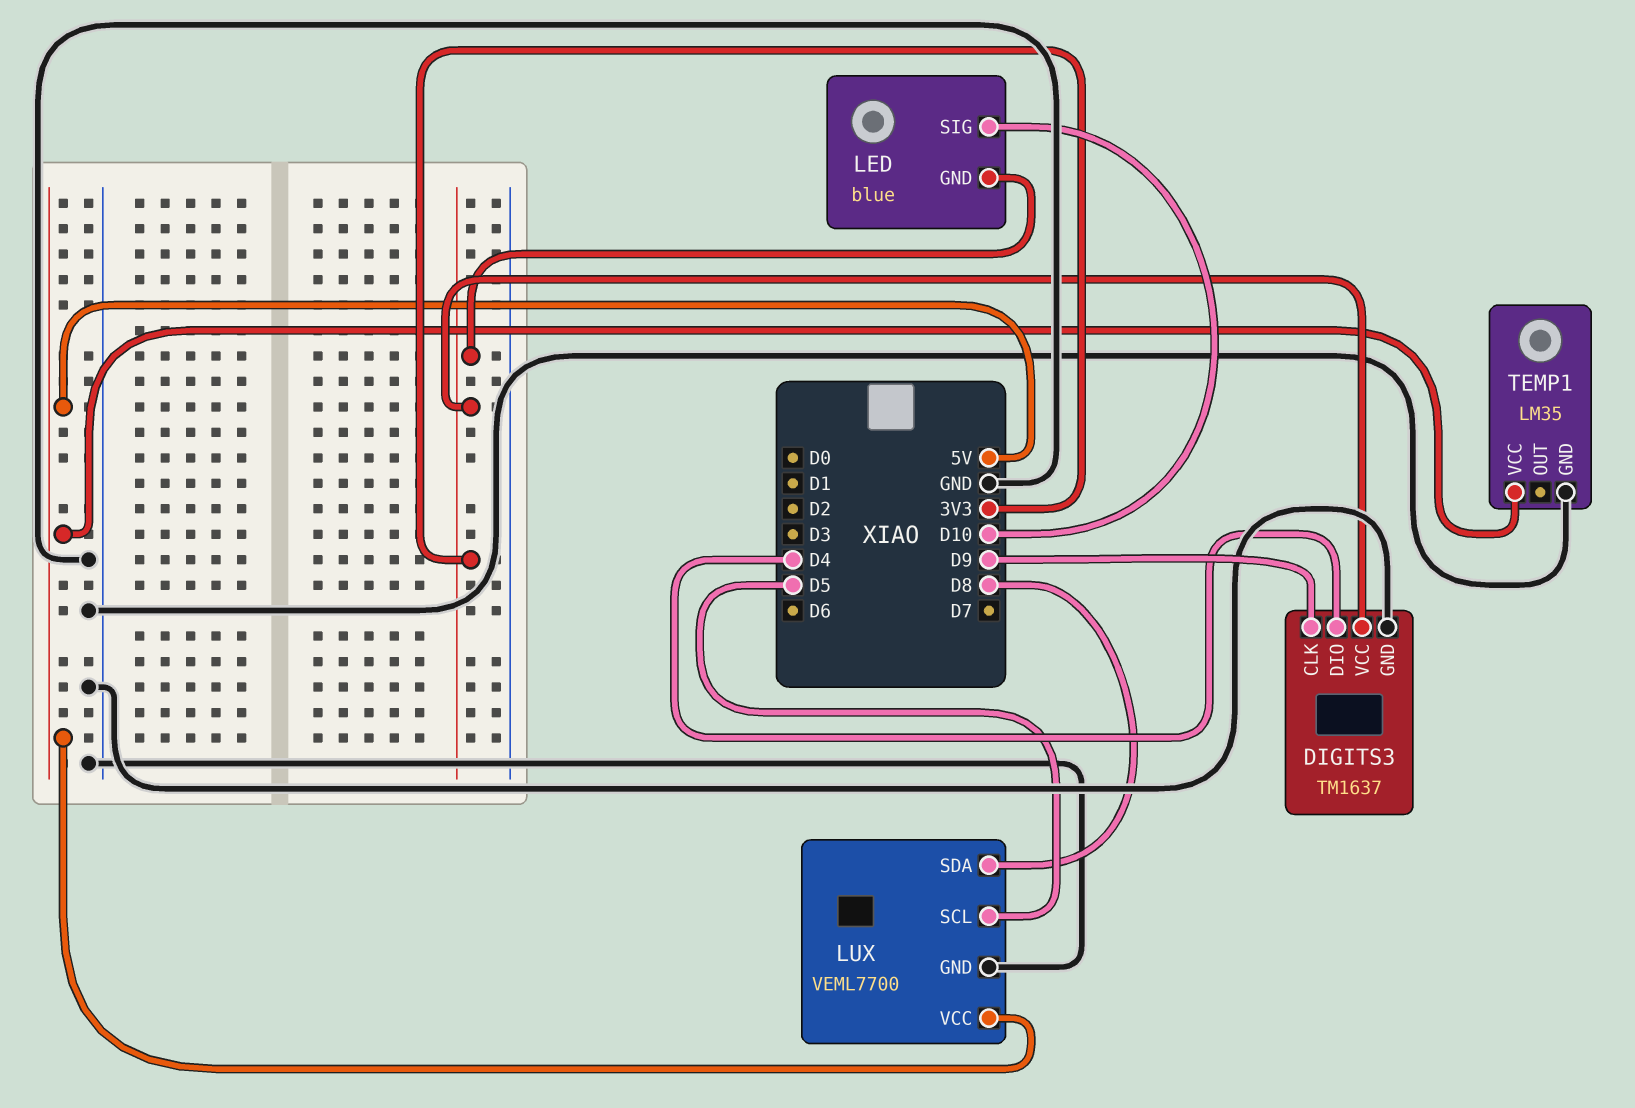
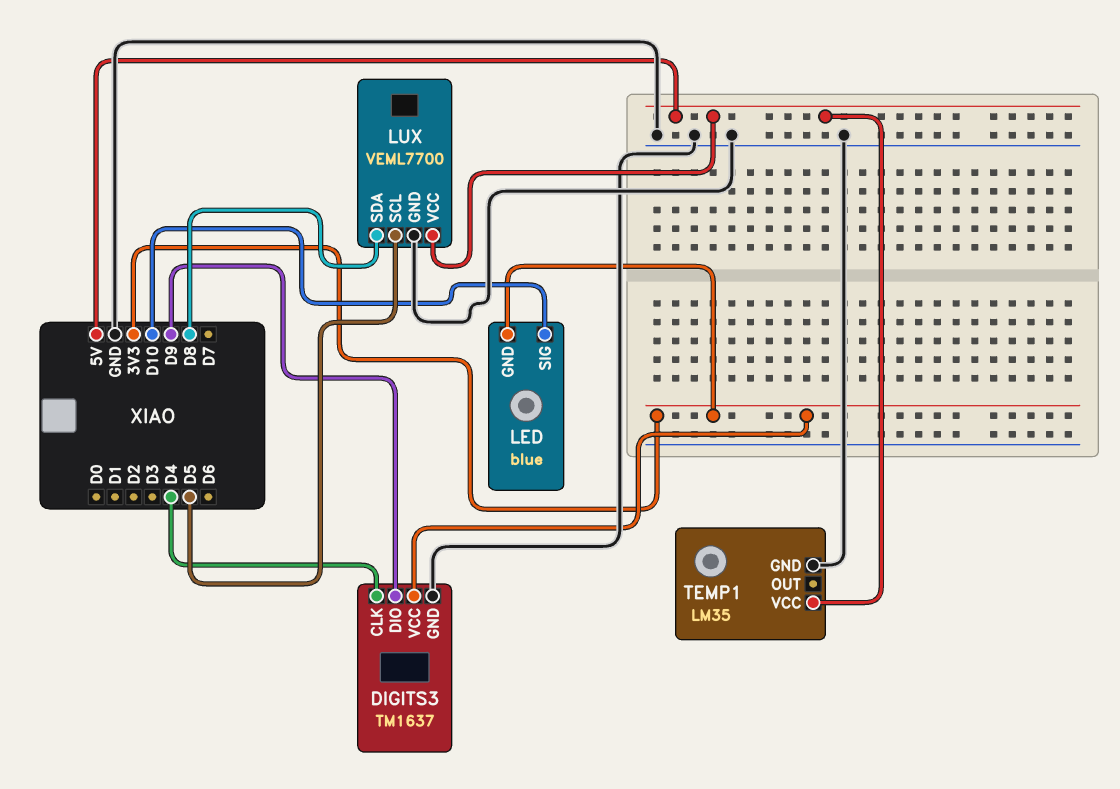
DIGITS3 pin CLK: D9 -> D4
DIGITS3 pin DIO: D4 -> D9

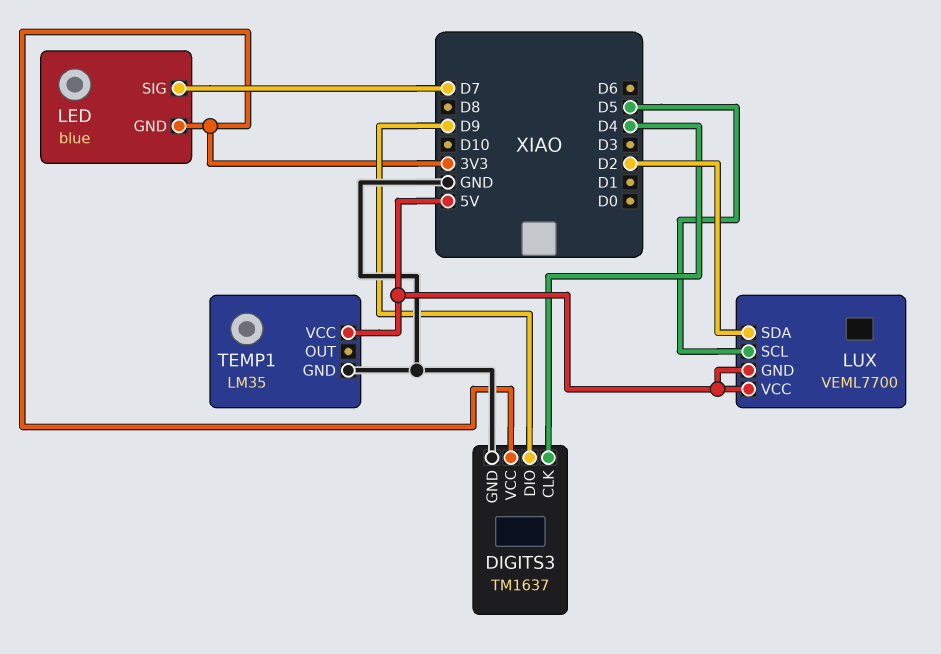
LED pin SIG: D10 -> D7
LUX pin GND: GND -> 5V
LUX pin SDA: D8 -> D2

